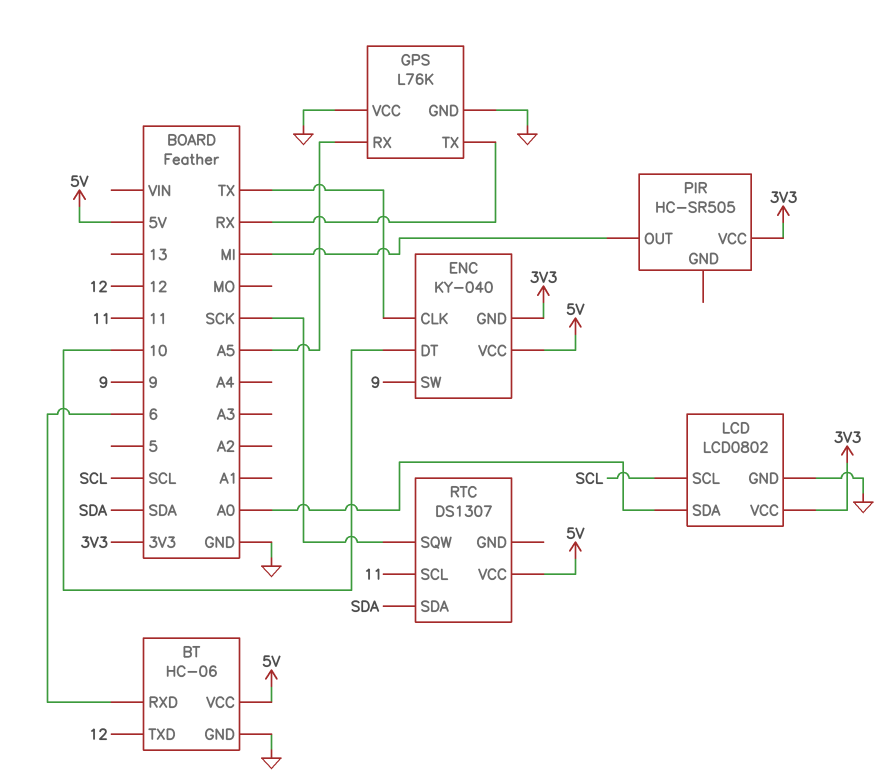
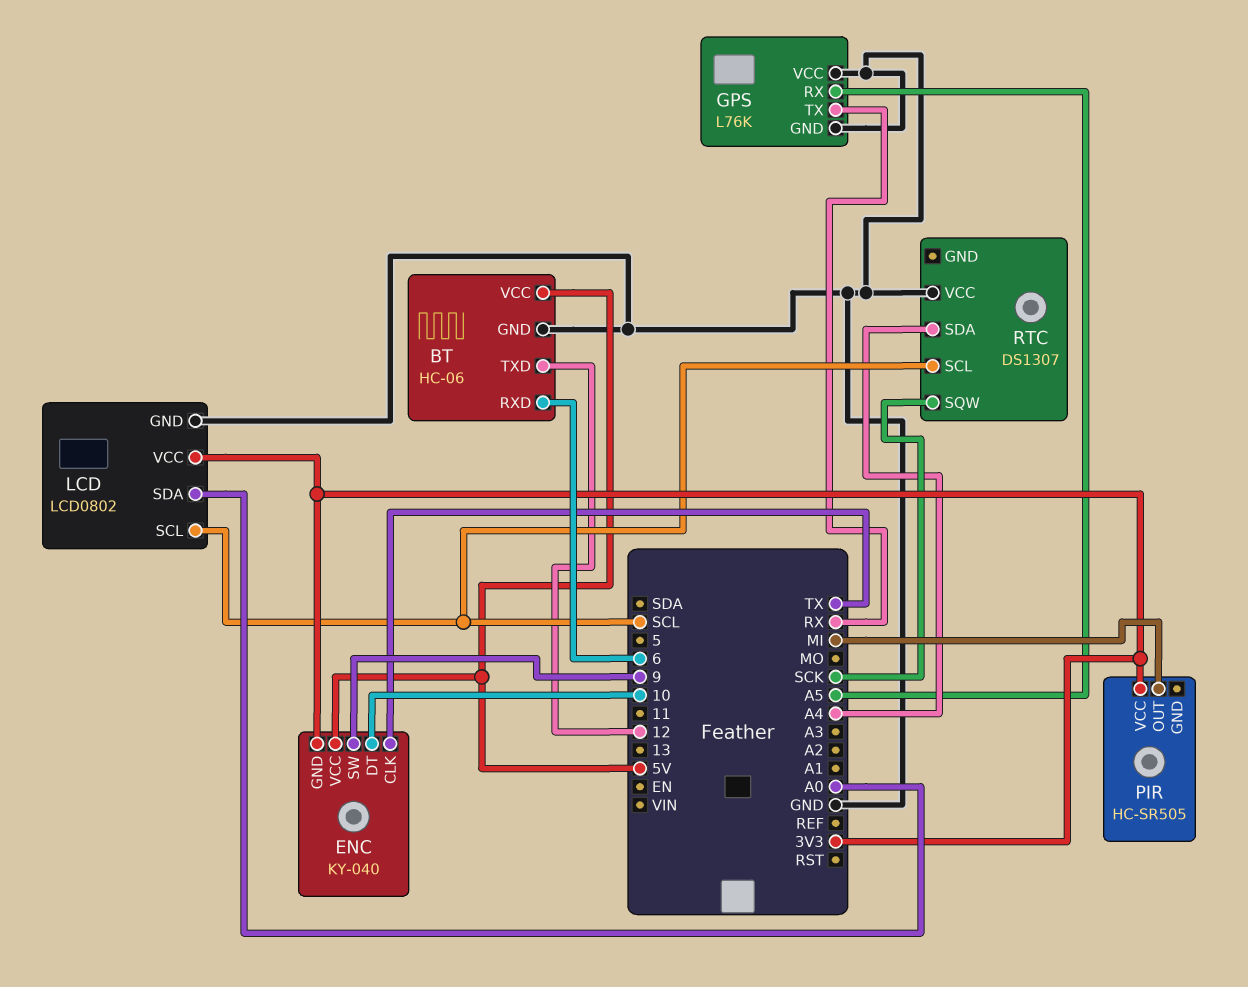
RTC pin SCL: 11 -> SCL
RTC pin SDA: SDA -> A4
RTC pin VCC: 5V -> GND

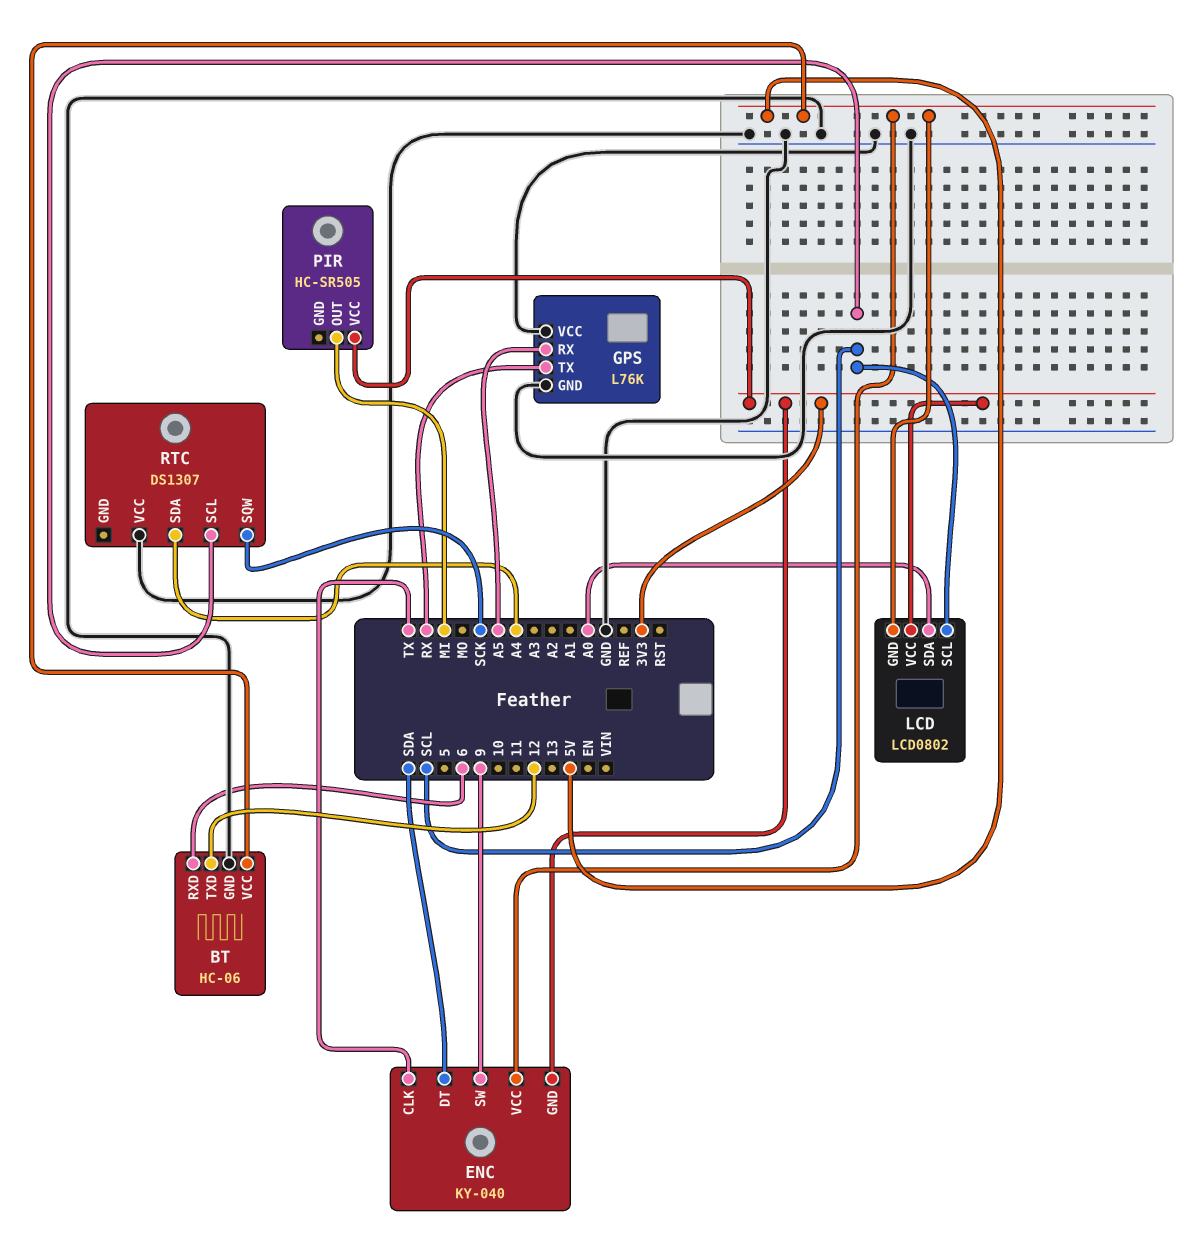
ENC pin DT: 10 -> SDA
LCD pin GND: GND -> 5V

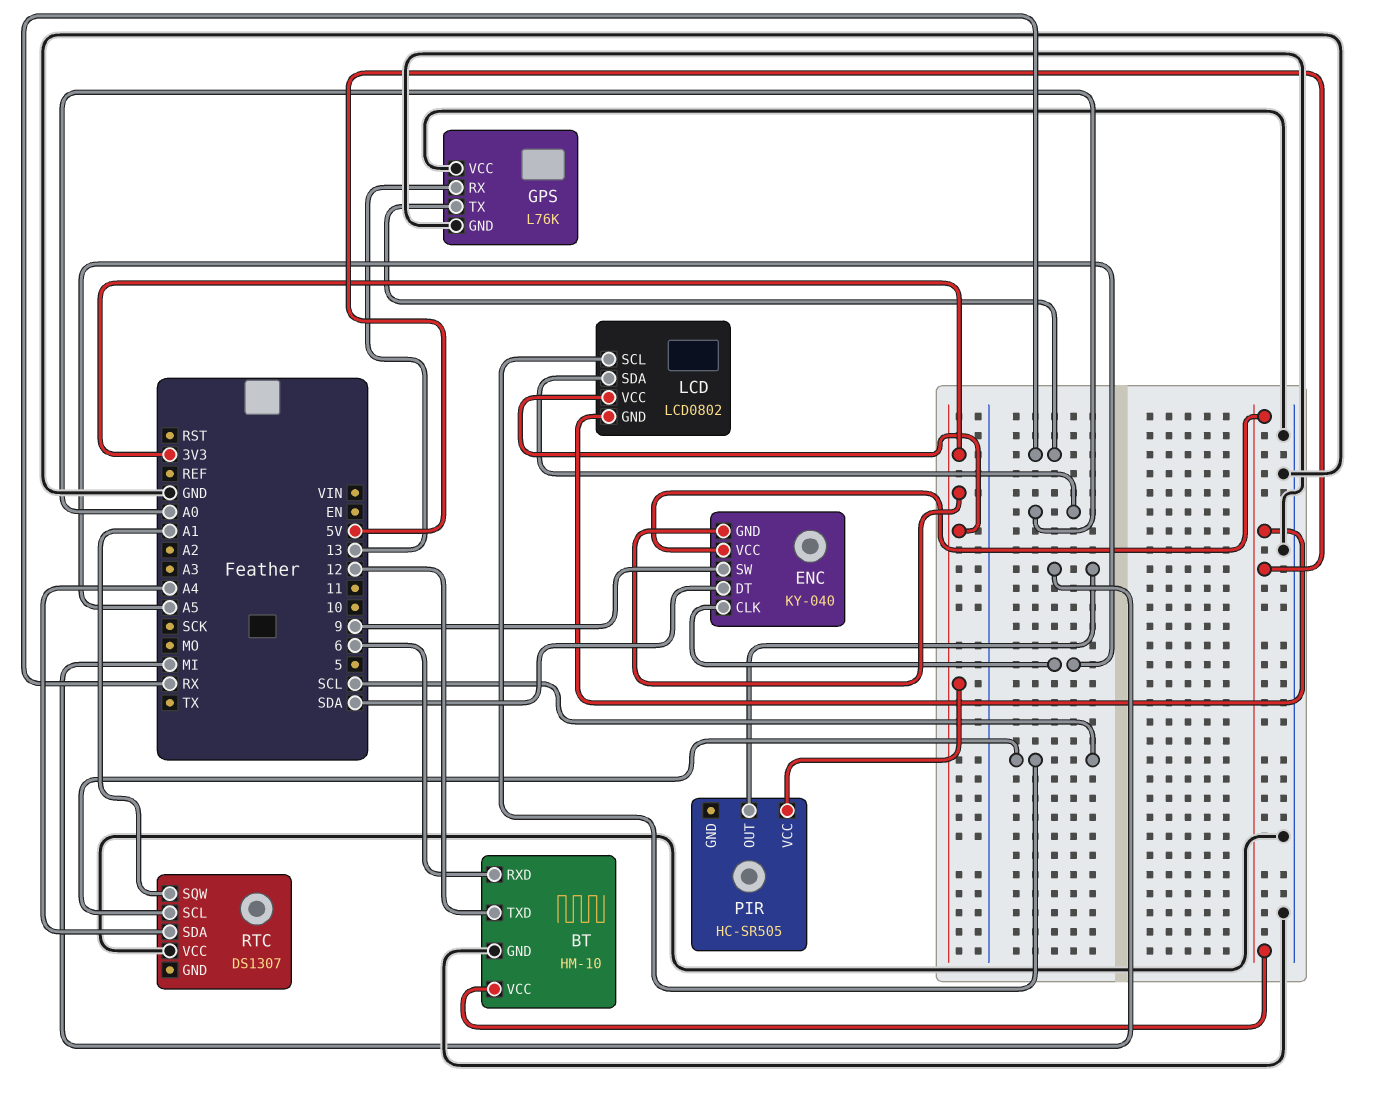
BT: HC-06 -> HM-10
ENC pin CLK: TX -> A5
GPS pin RX: A5 -> 13
RTC pin SQW: SCK -> A1

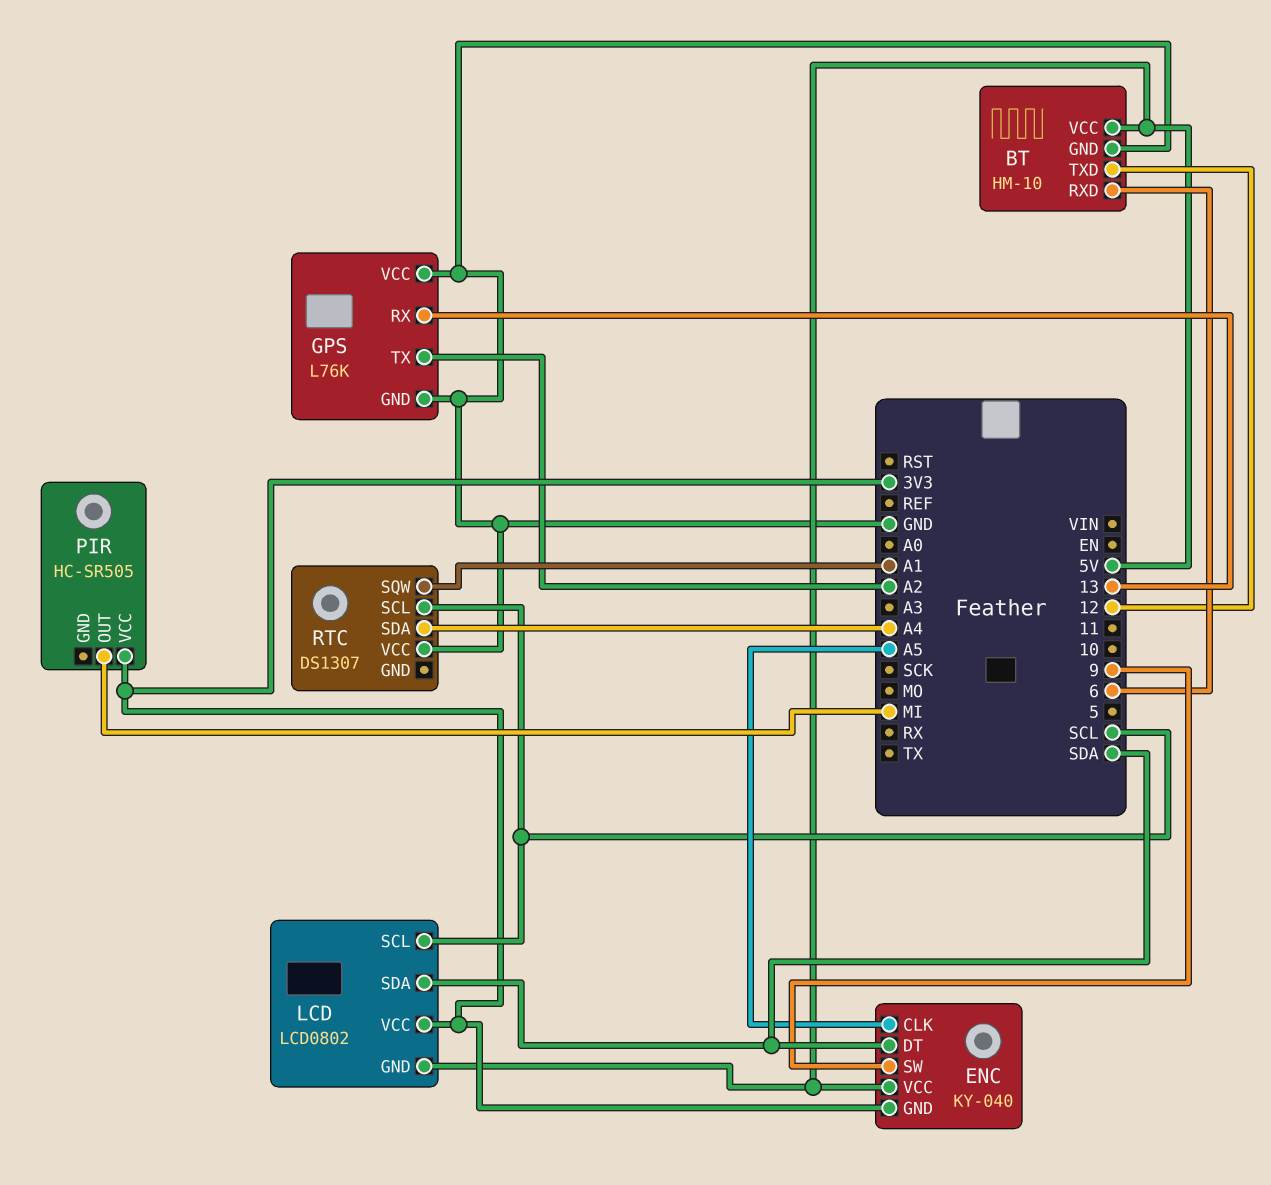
GPS pin TX: RX -> A2
LCD pin SDA: A0 -> SDA

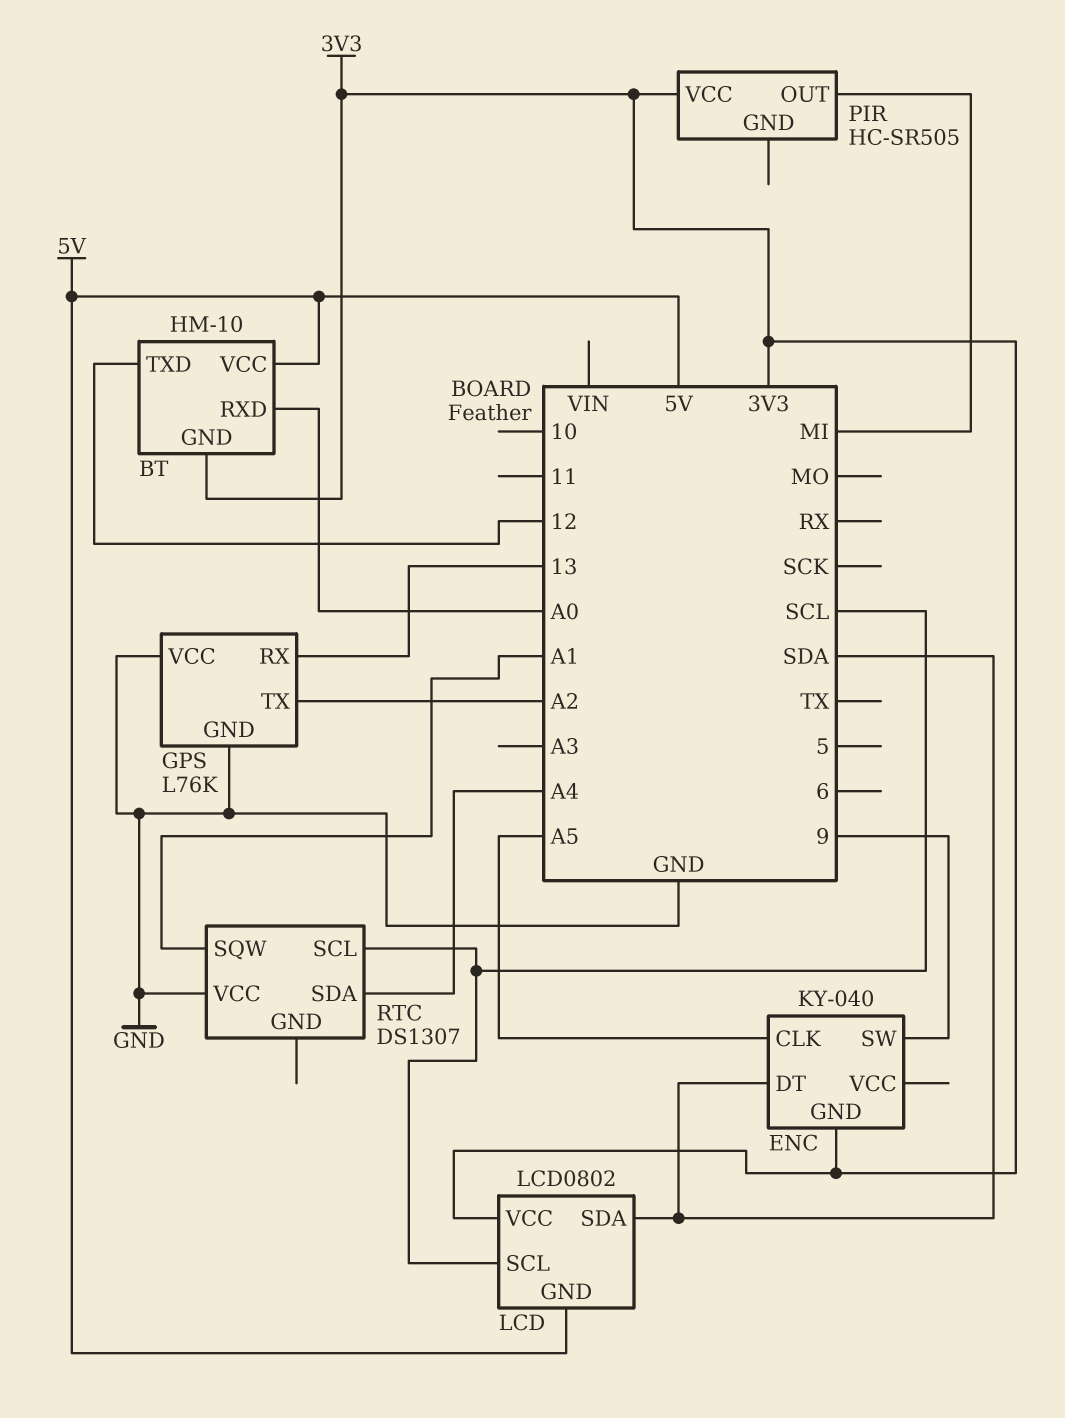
BT pin GND: GND -> 3V3
BT pin RXD: 6 -> A0
ENC pin VCC: 5V -> none

